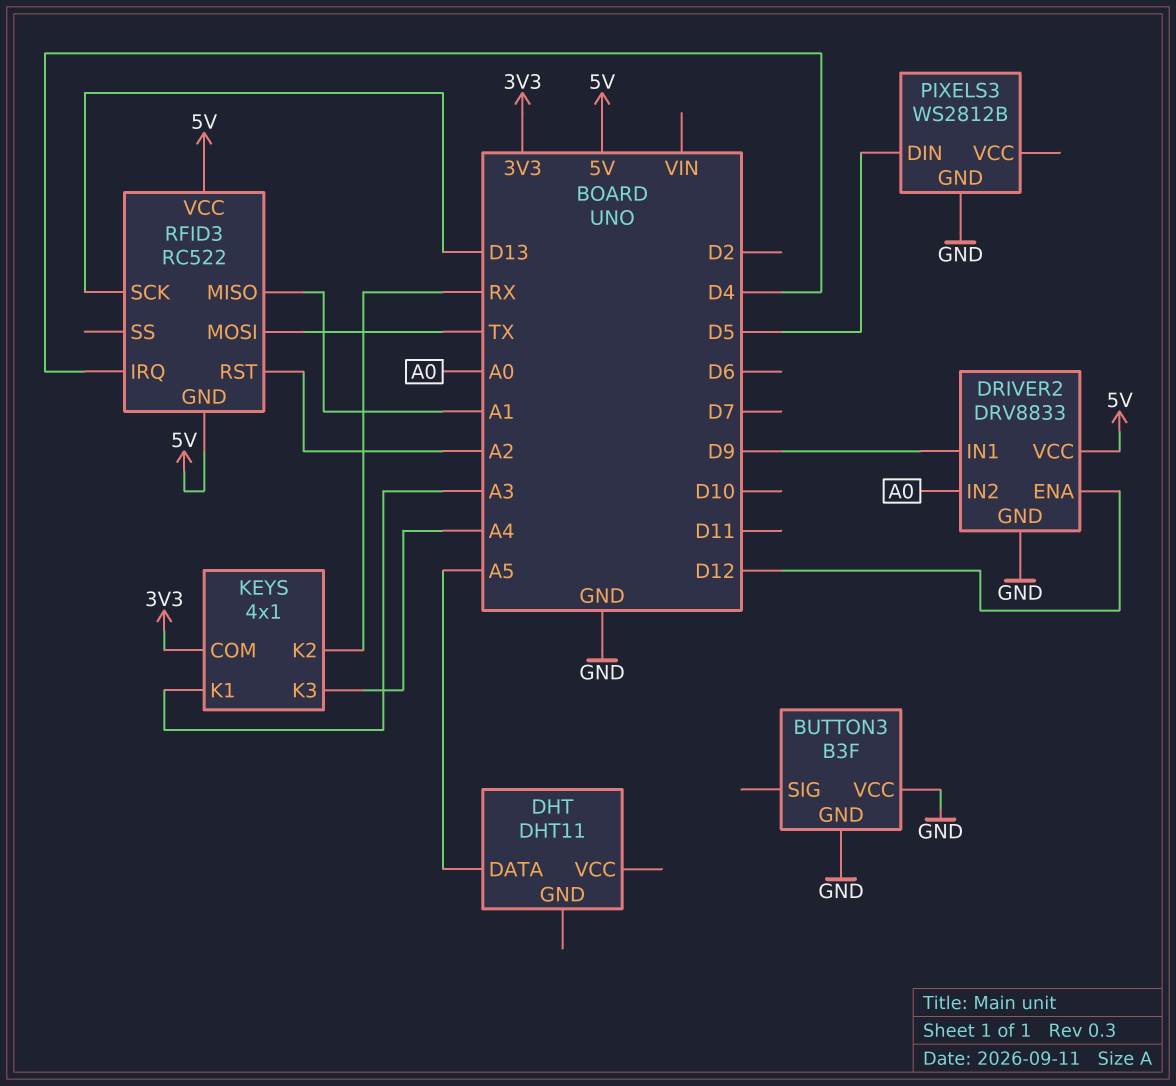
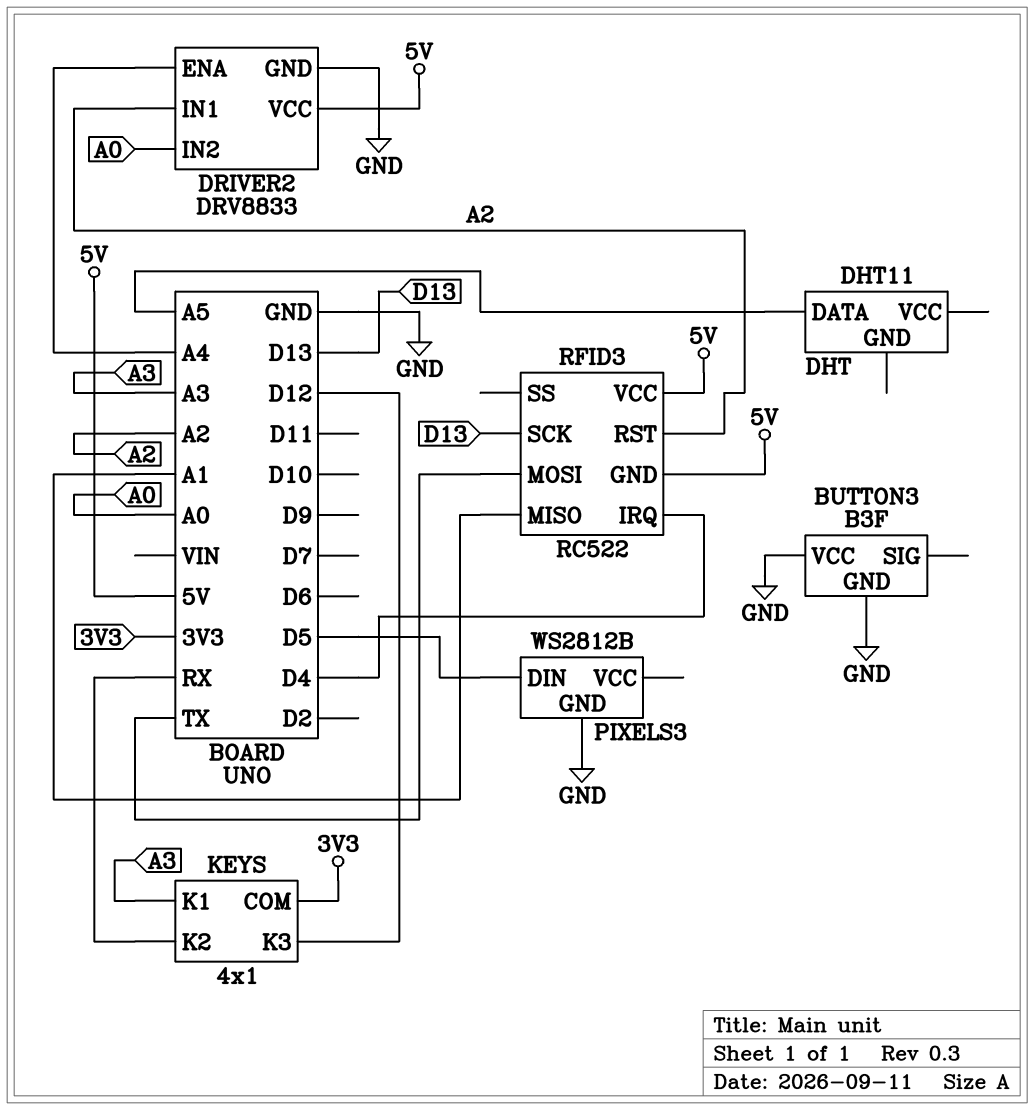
DRIVER2 pin ENA: D12 -> A4
DRIVER2 pin IN1: D9 -> A2
KEYS pin K3: A4 -> D12

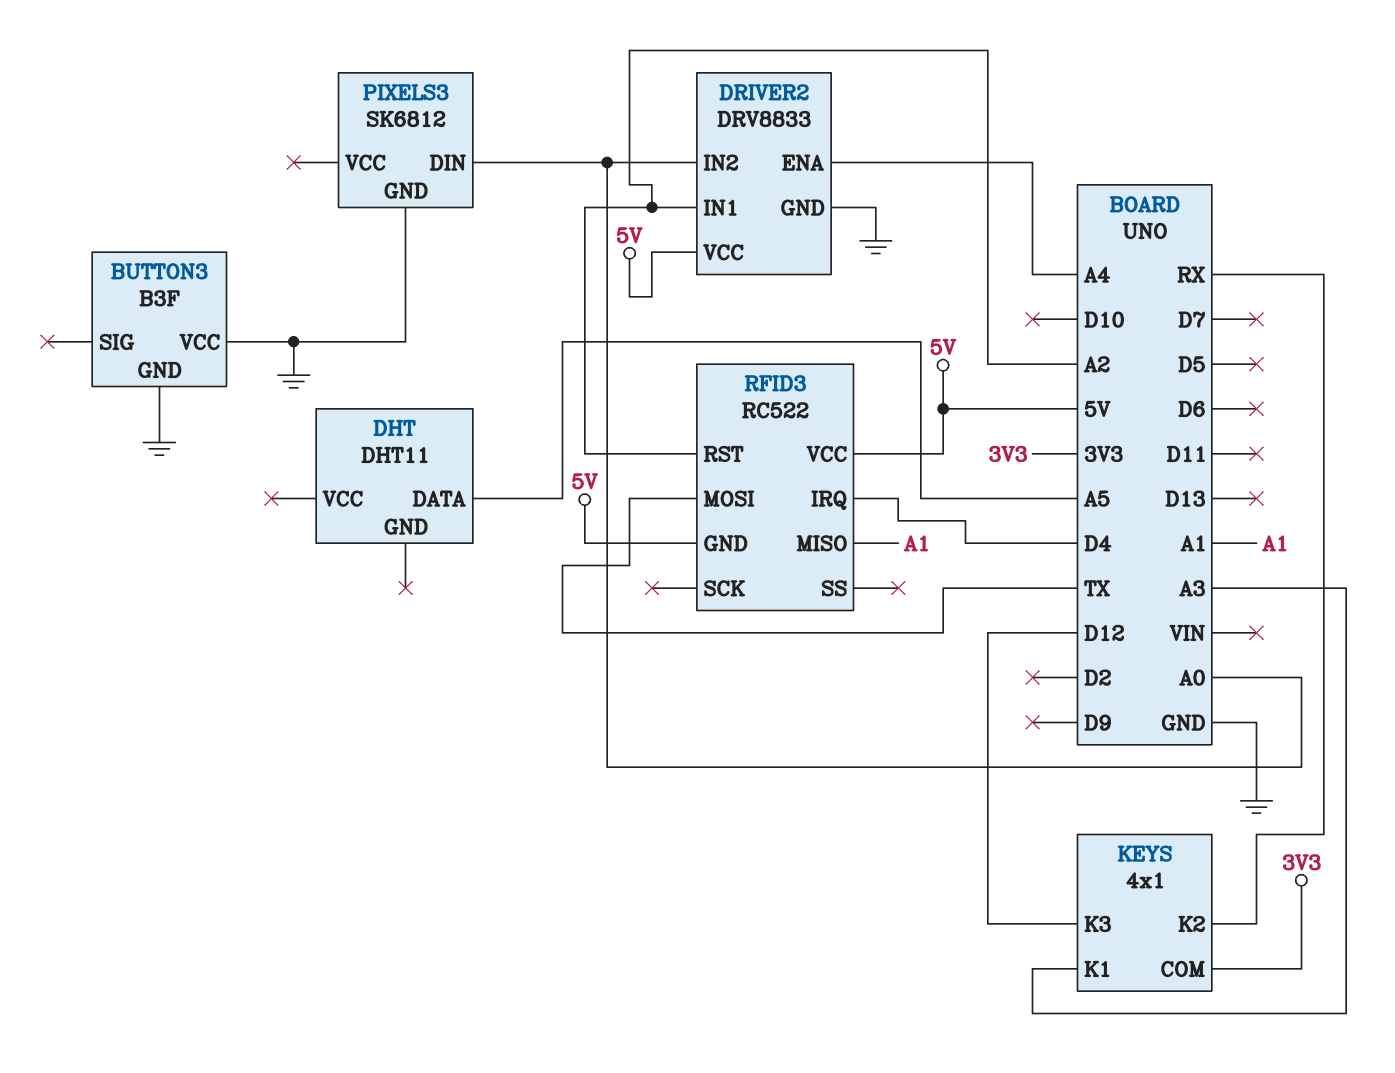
PIXELS3: WS2812B -> SK6812
PIXELS3 pin DIN: D5 -> A0
RFID3 pin SCK: D13 -> none

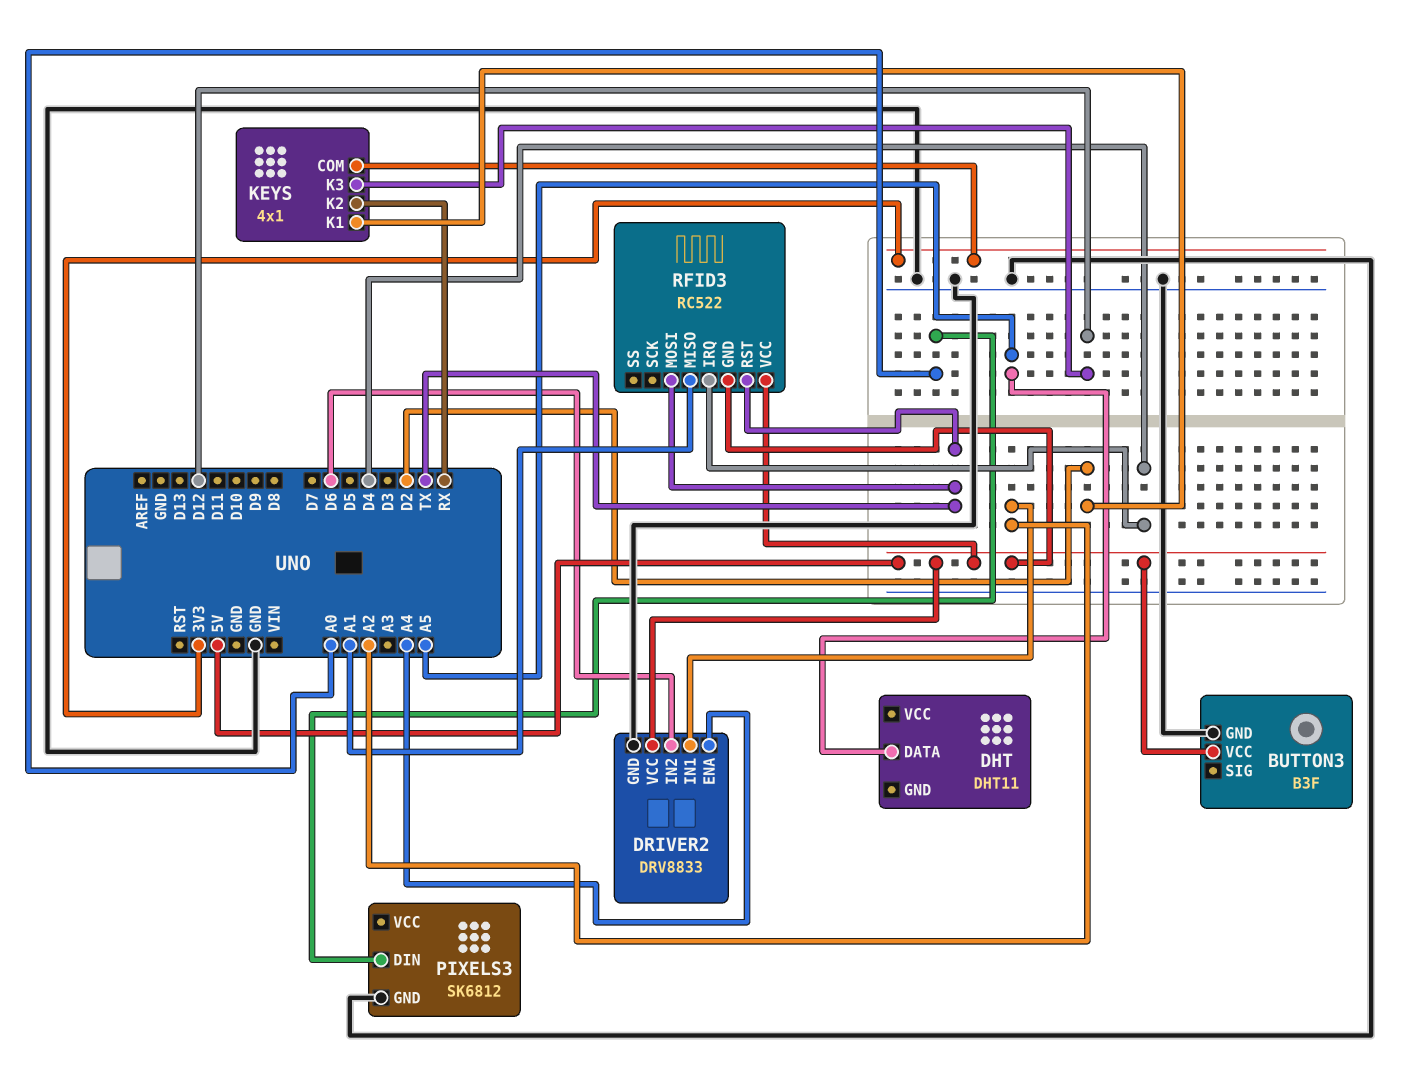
BUTTON3 pin VCC: GND -> 5V
DRIVER2 pin IN2: A0 -> D6
KEYS pin K1: A3 -> D2
RFID3 pin RST: A2 -> TX

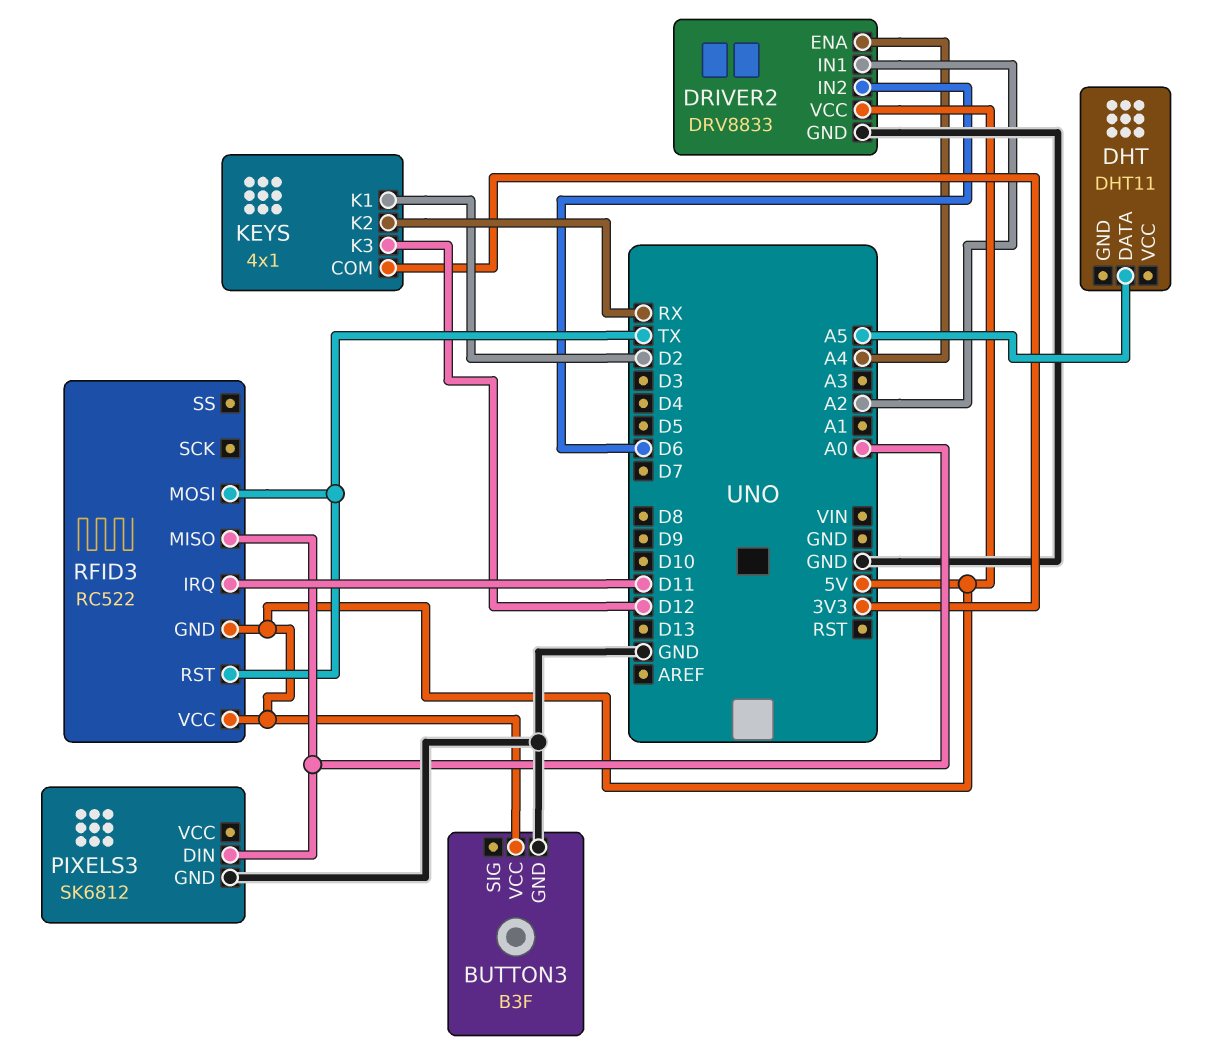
RFID3 pin IRQ: D4 -> D11
RFID3 pin MISO: A1 -> A0

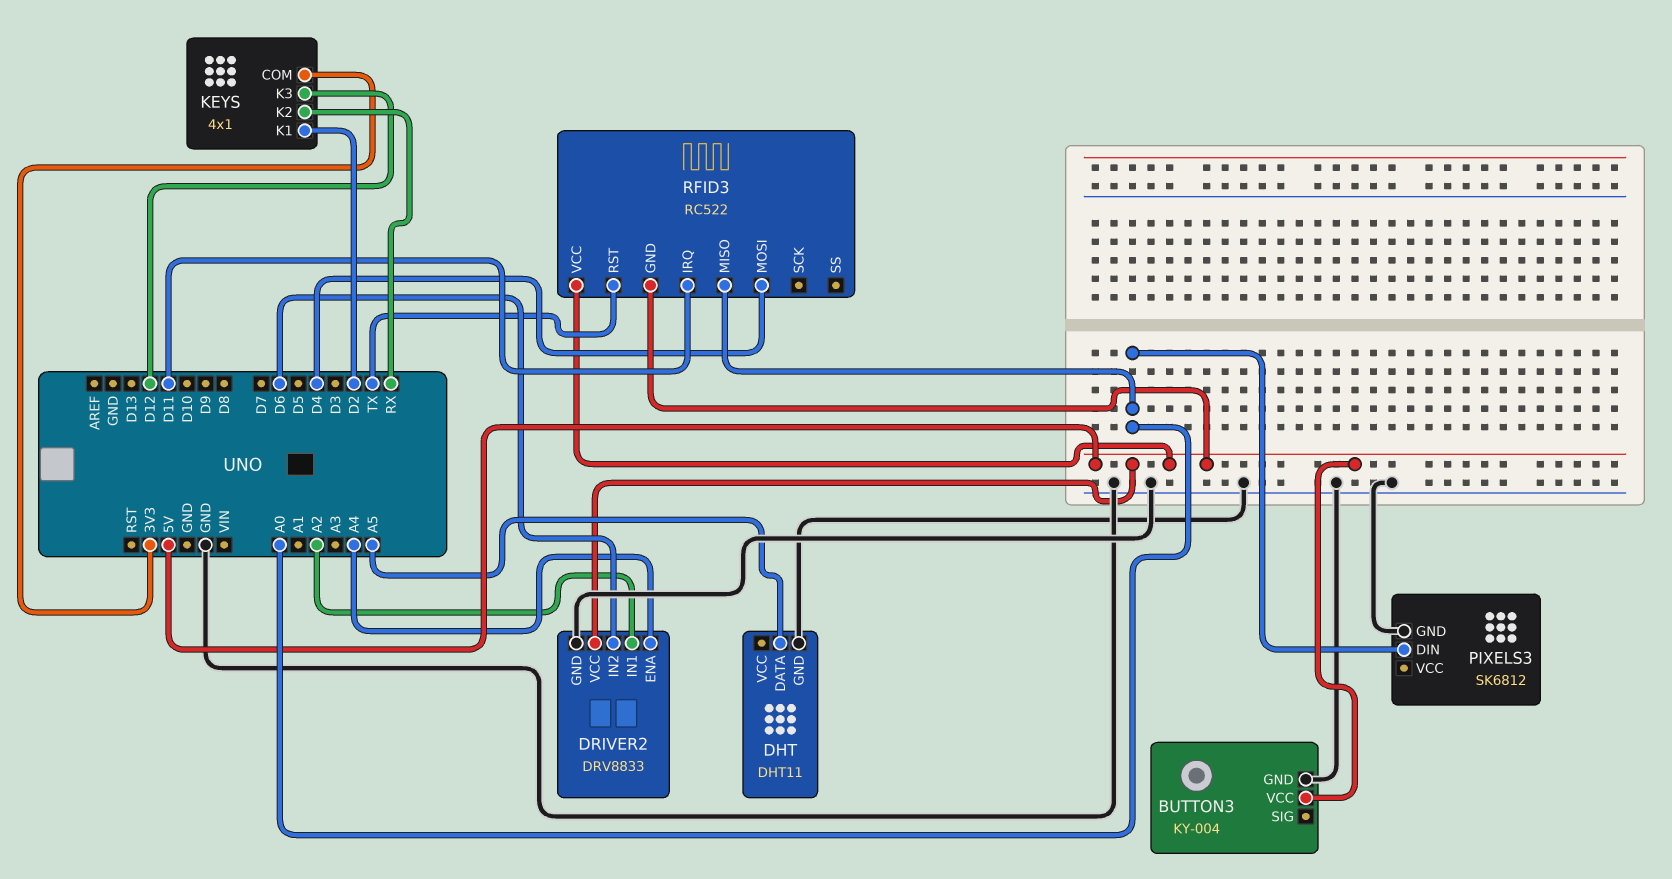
BUTTON3: B3F -> KY-004
DHT pin GND: none -> GND
RFID3 pin MOSI: TX -> D4

